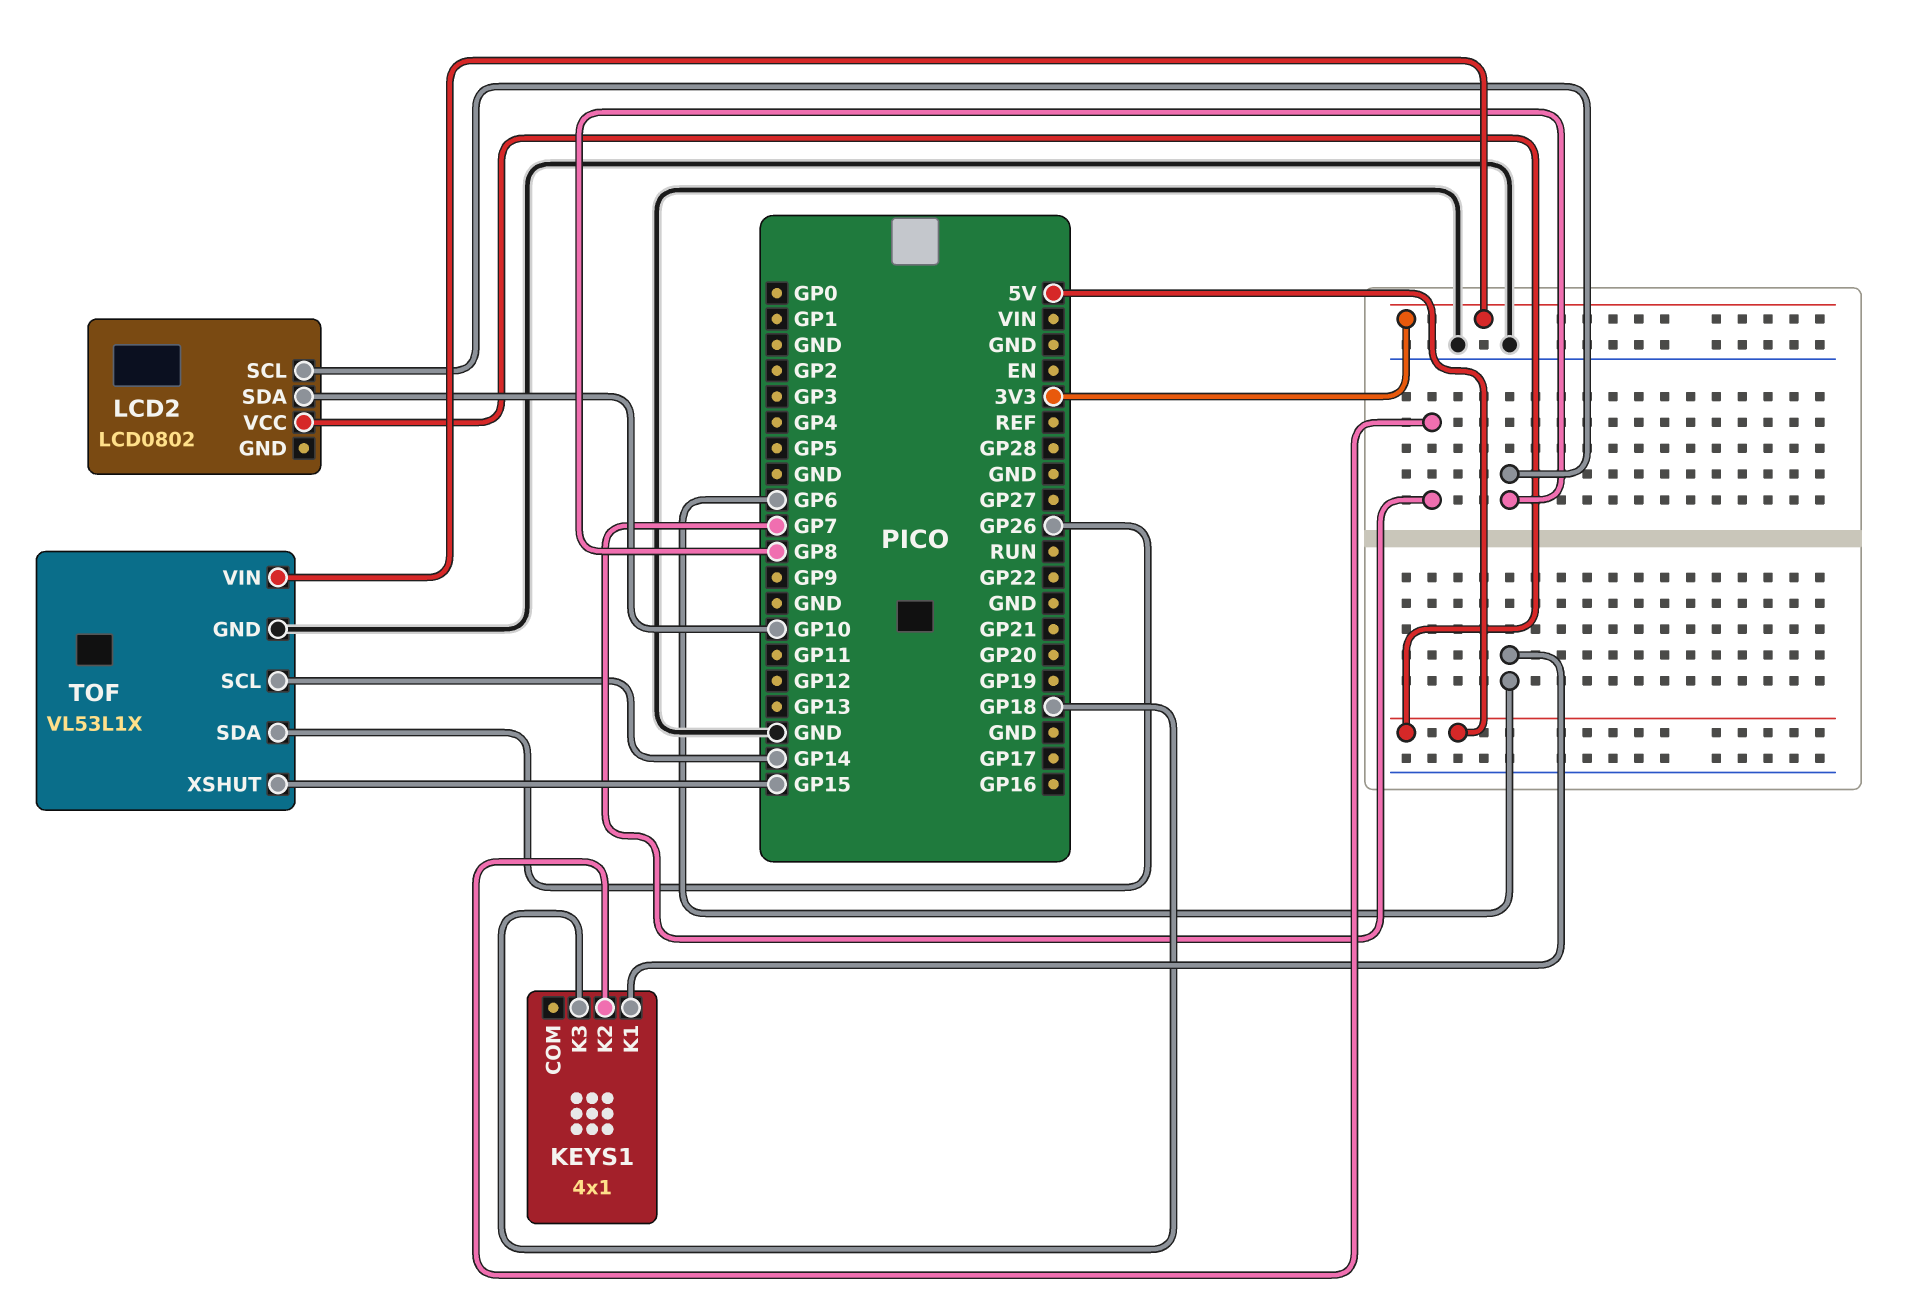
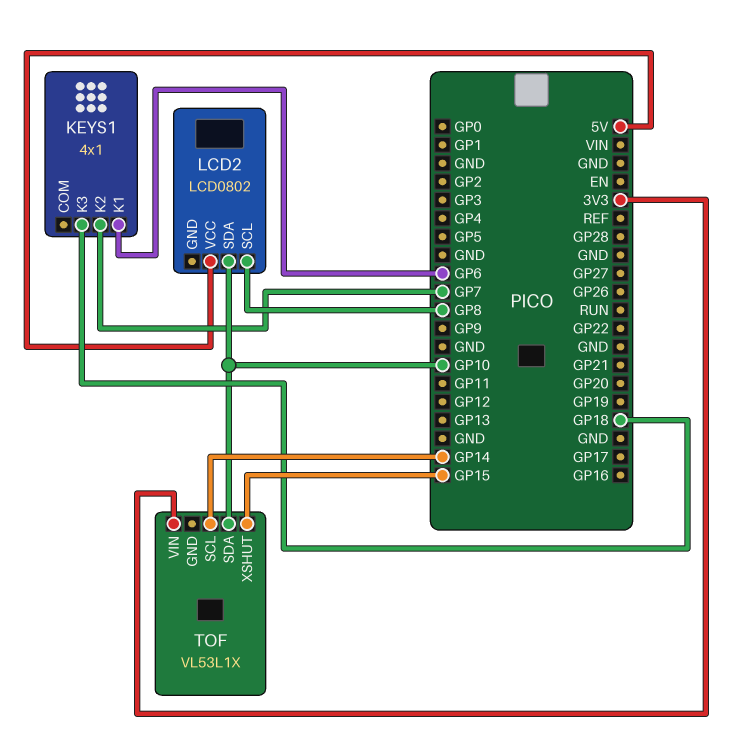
TOF pin GND: GND -> none
TOF pin SDA: GP26 -> GP10

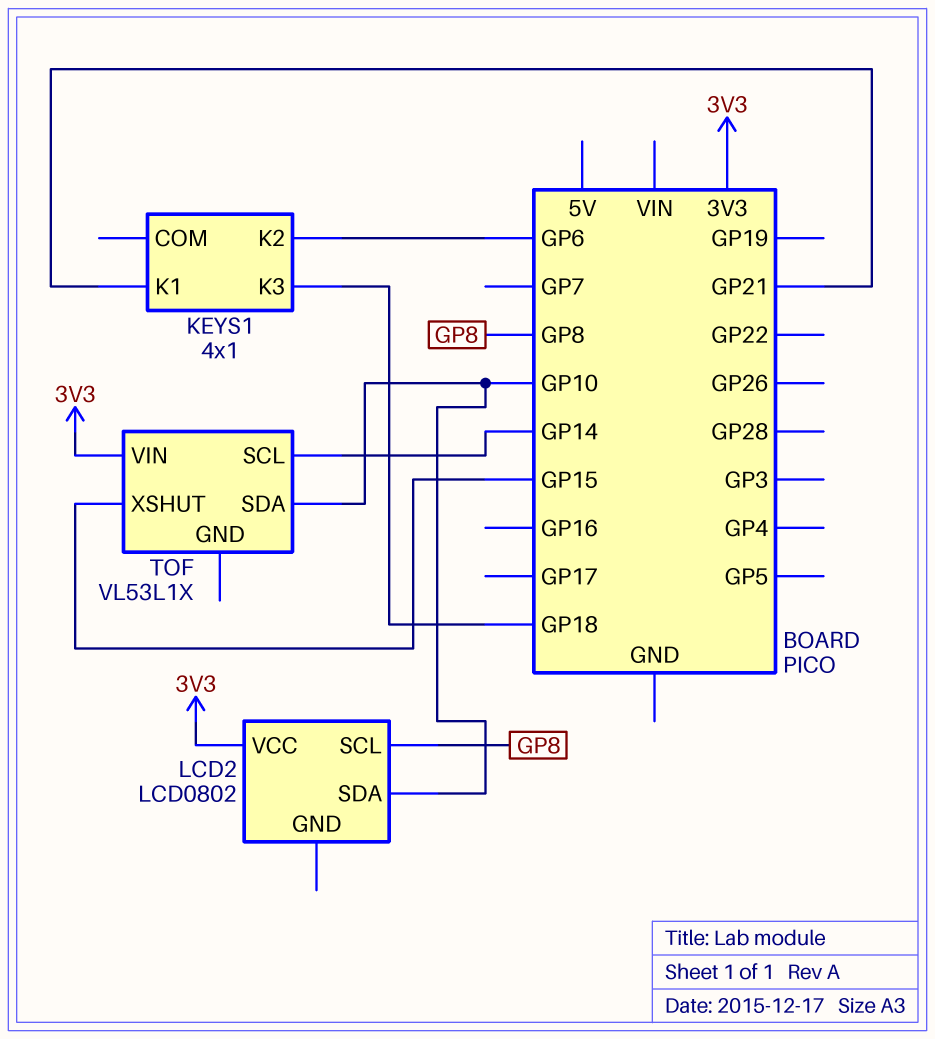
KEYS1 pin K1: GP6 -> GP21
KEYS1 pin K2: GP7 -> GP6
LCD2 pin VCC: 5V -> 3V3

